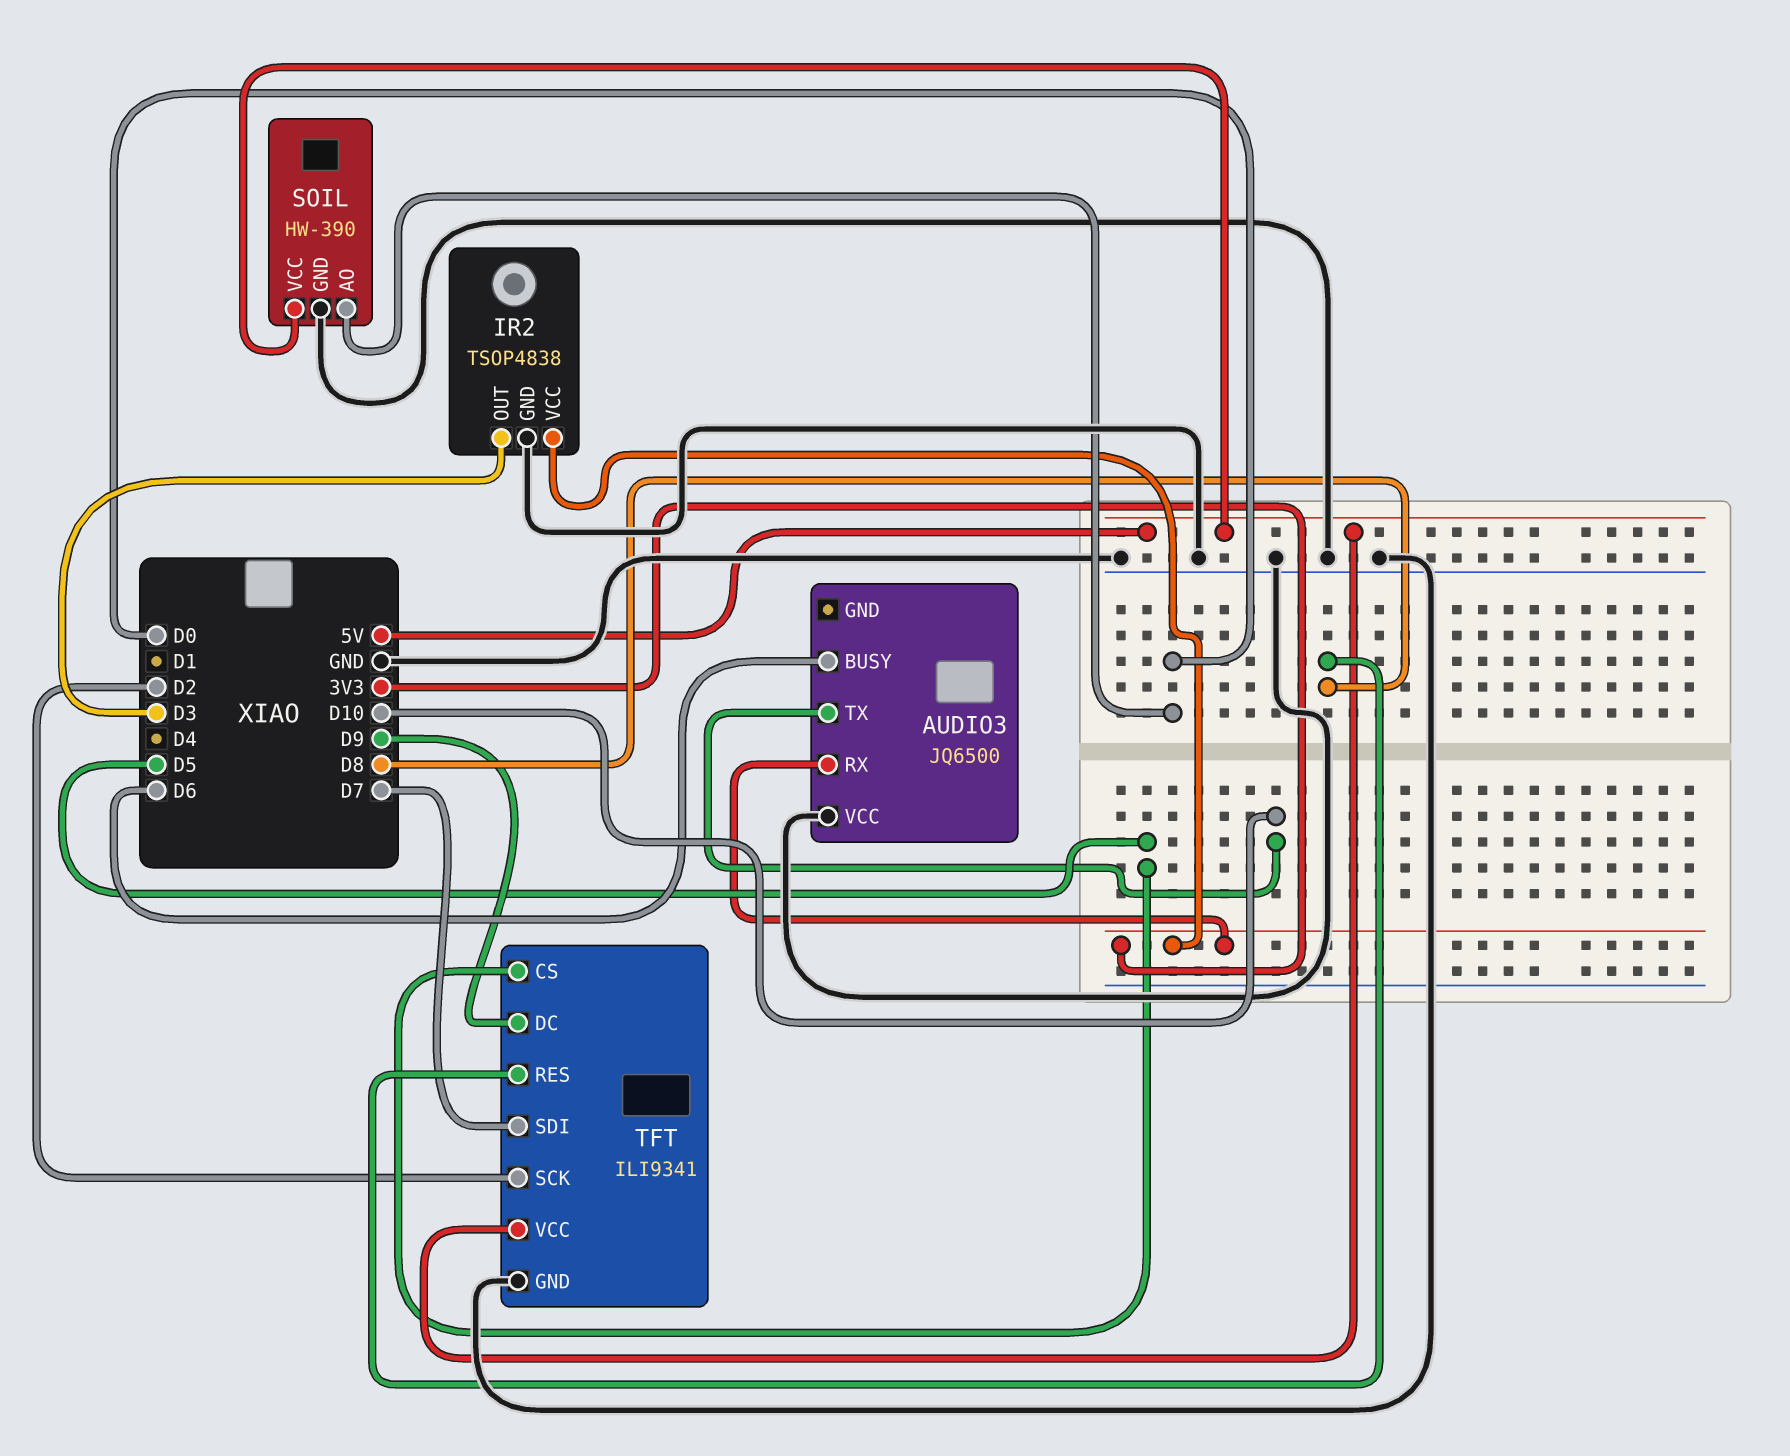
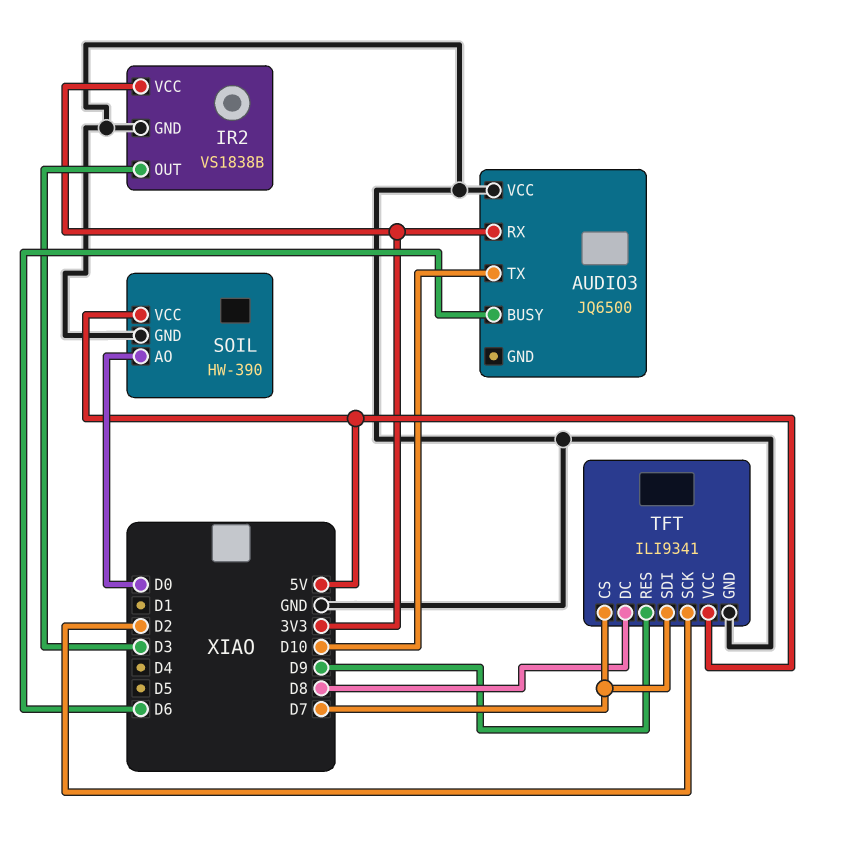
IR2: TSOP4838 -> VS1838B
TFT pin CS: D5 -> D7
TFT pin DC: D9 -> D8
TFT pin RES: D8 -> D9

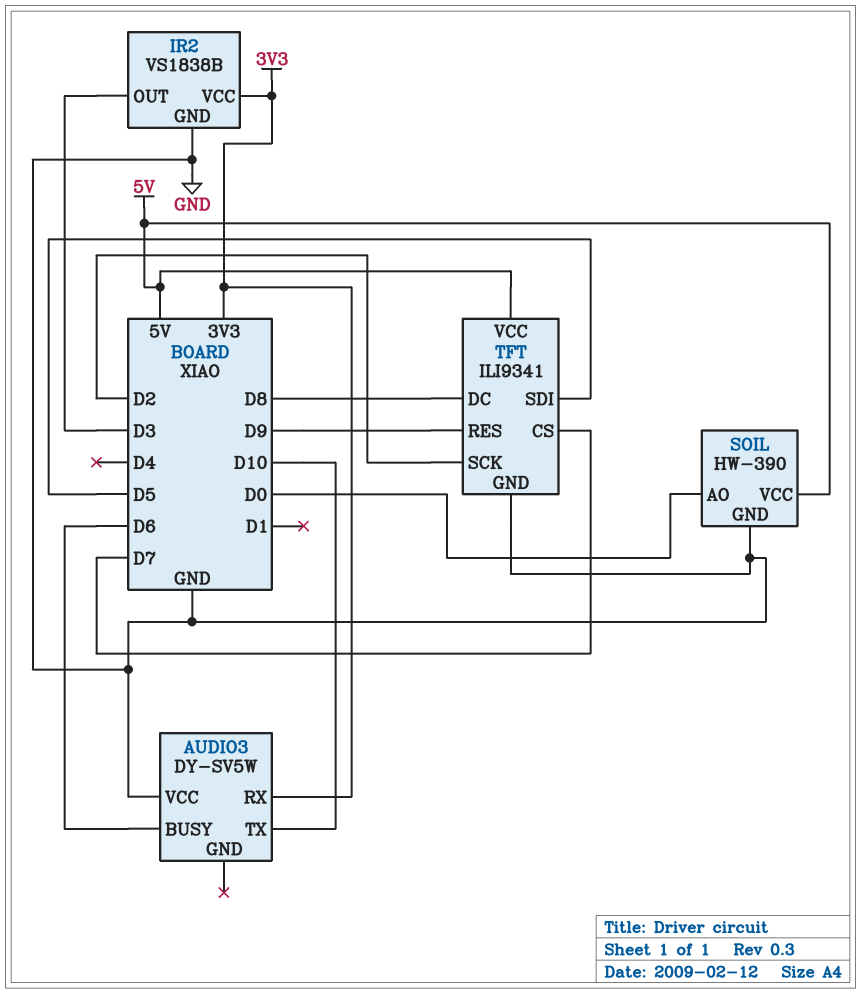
AUDIO3: JQ6500 -> DY-SV5W
TFT pin SDI: D7 -> D5

